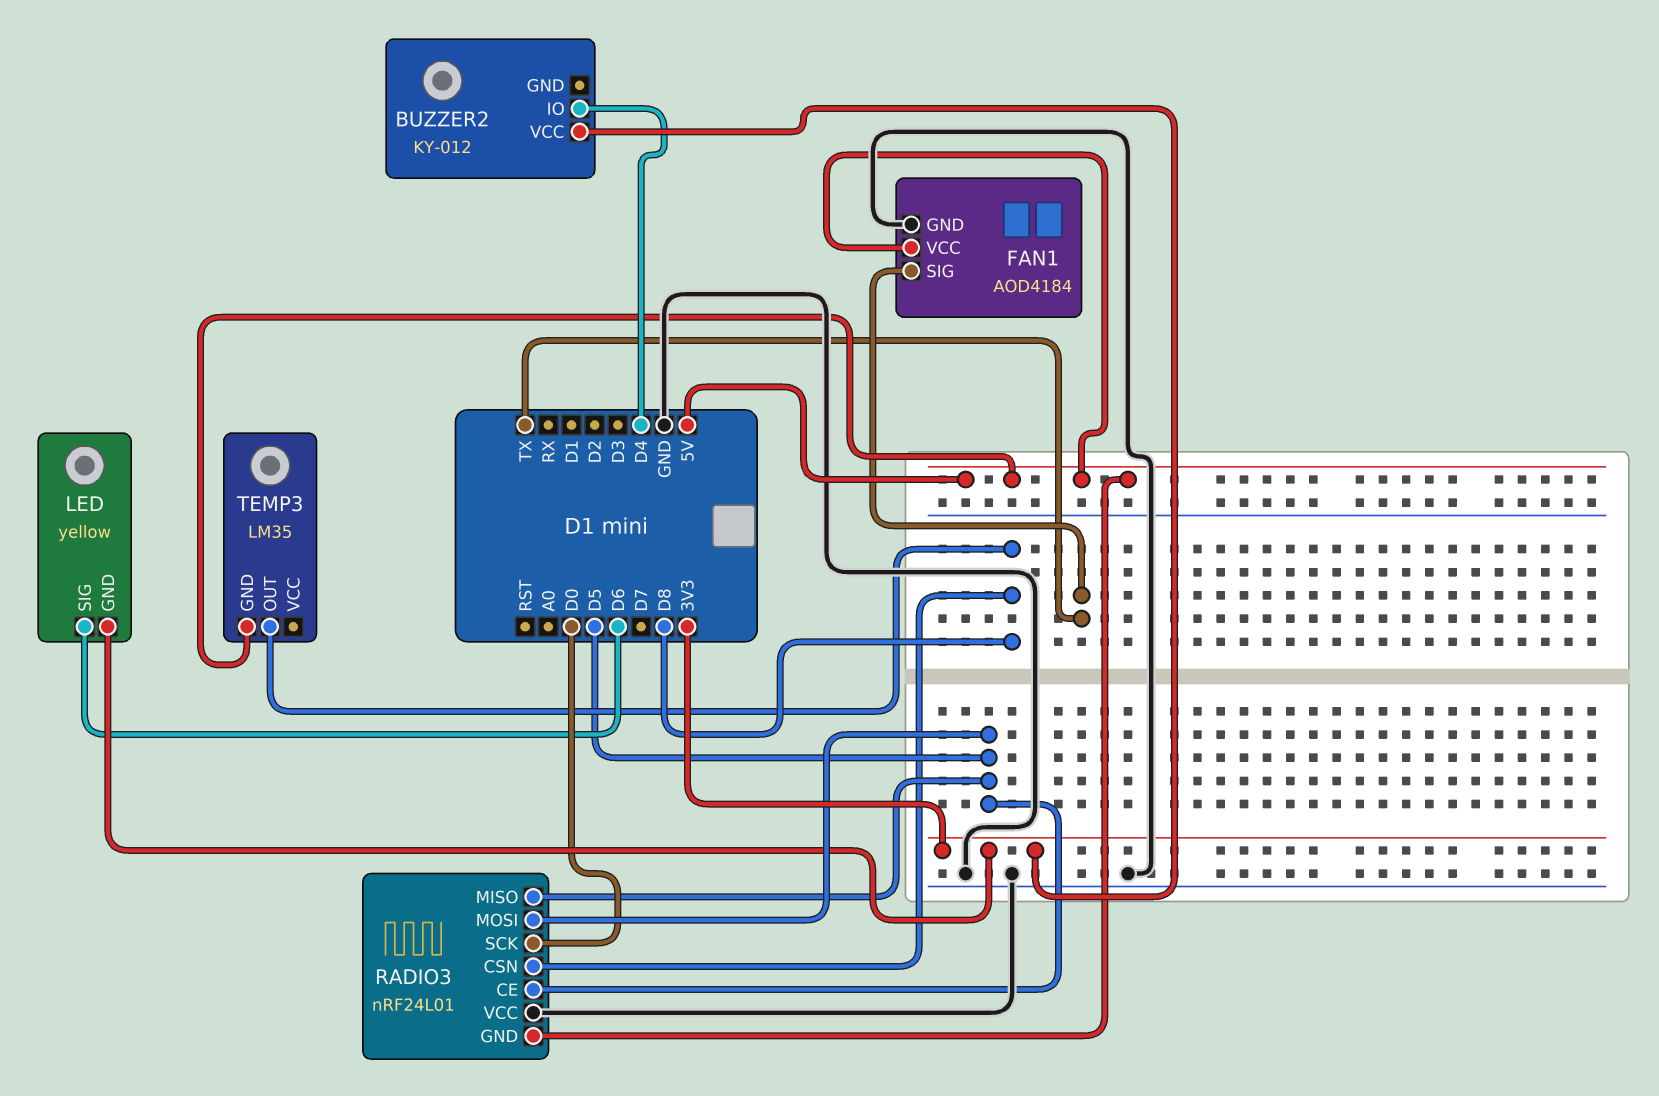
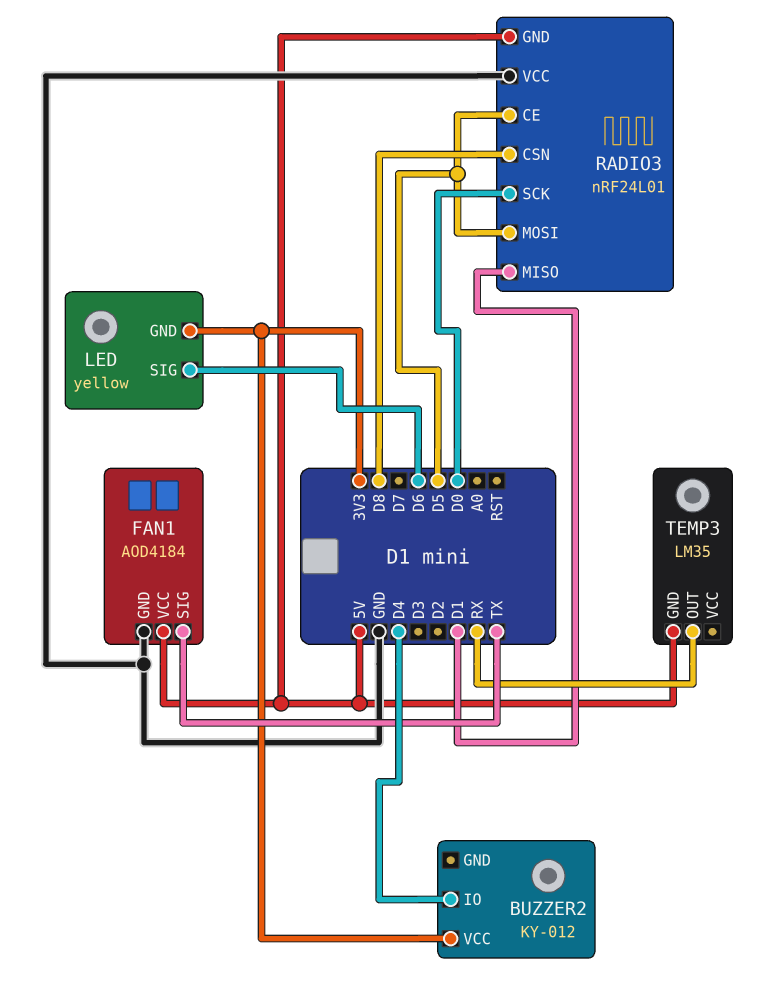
RADIO3 pin MISO: D5 -> D1
TEMP3 pin OUT: D8 -> RX

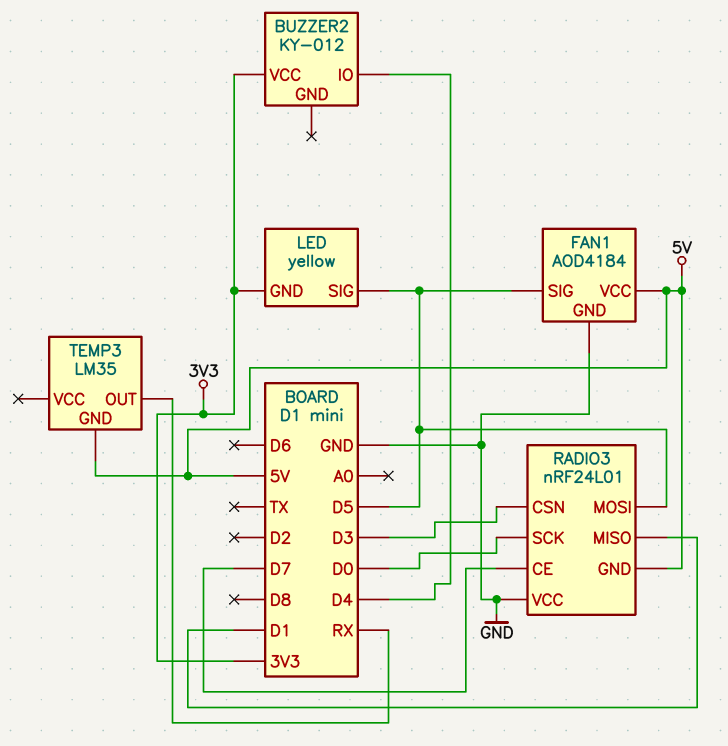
FAN1 pin SIG: TX -> D5
LED pin SIG: D6 -> D5
RADIO3 pin CE: D5 -> D7
RADIO3 pin CSN: D8 -> D3

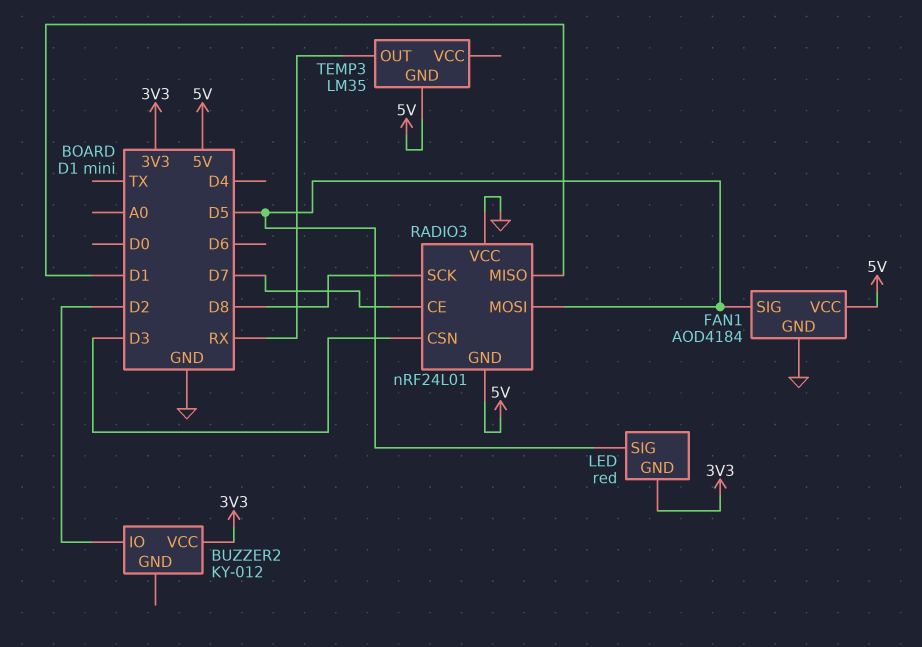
BUZZER2 pin IO: D4 -> D2
LED: yellow -> red
RADIO3 pin SCK: D0 -> D8

